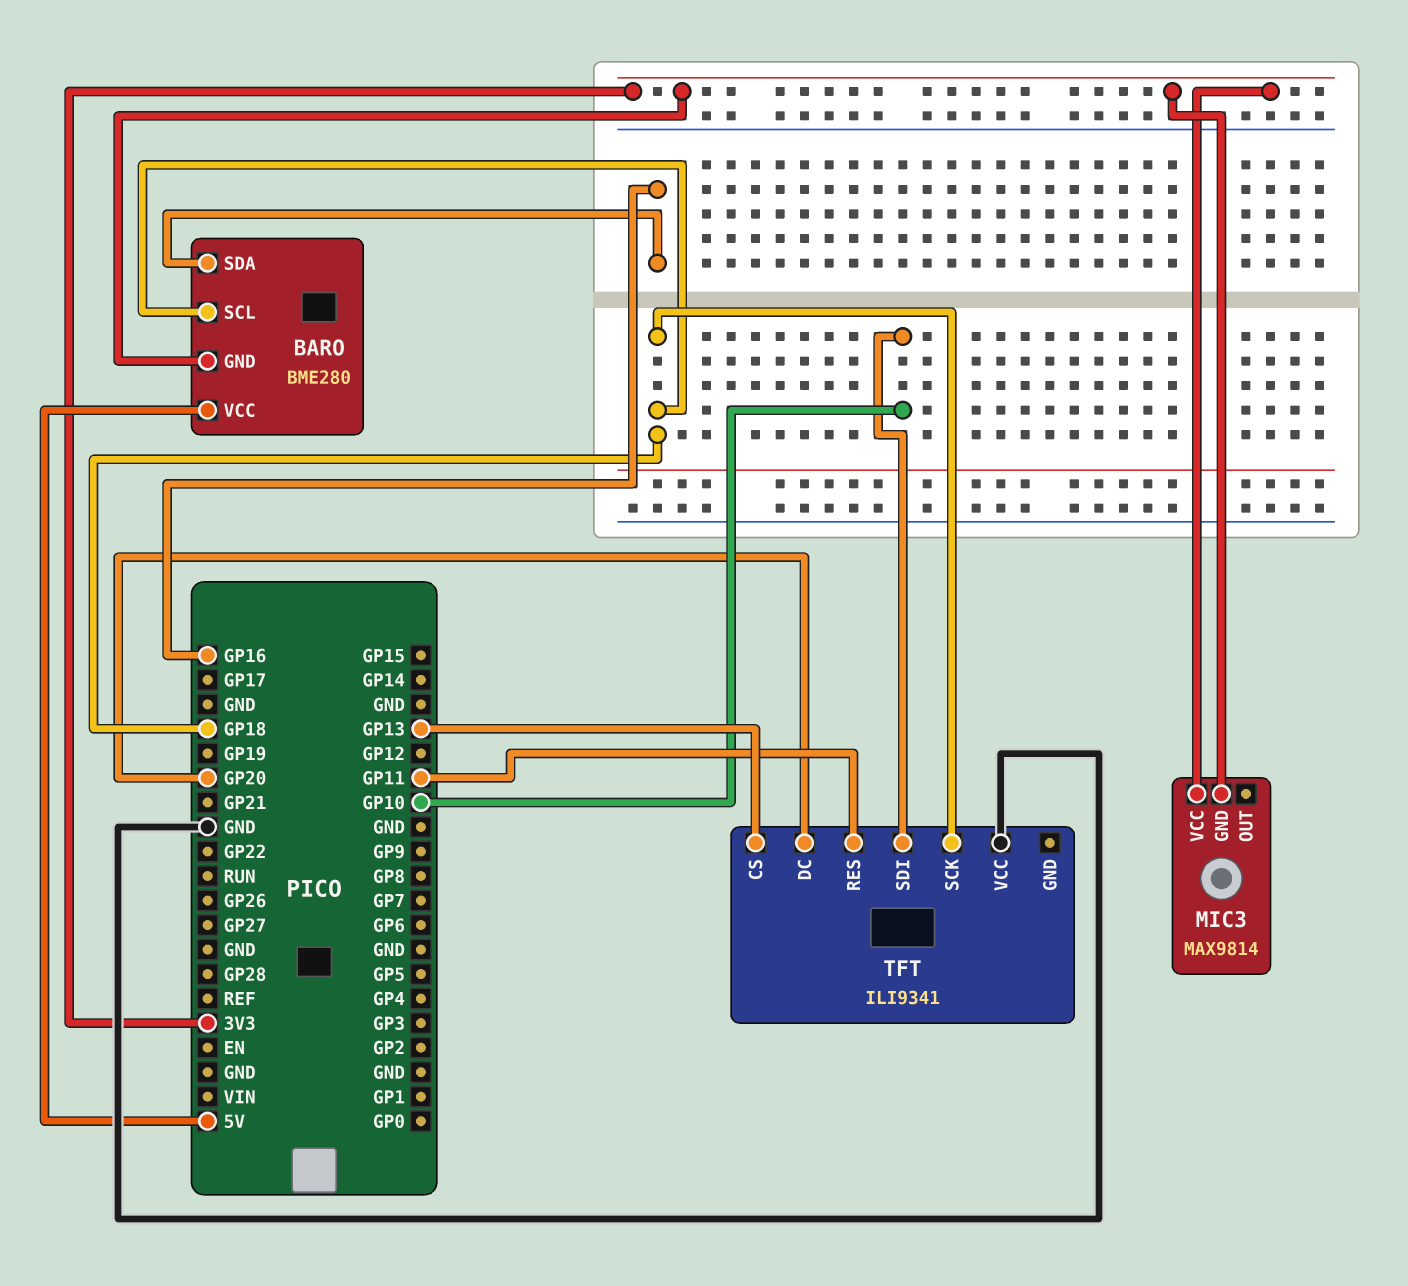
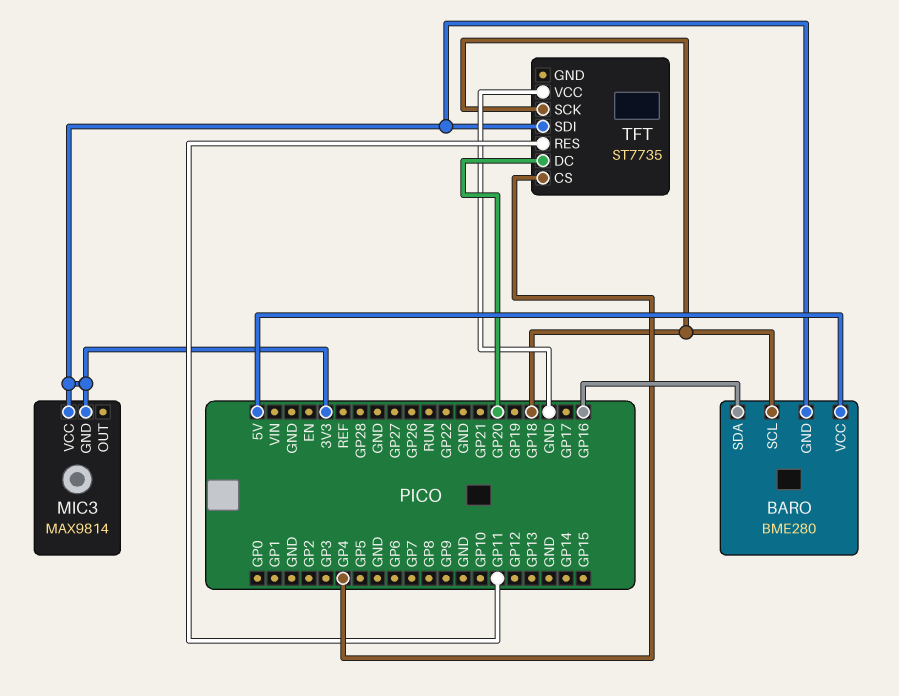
TFT: ILI9341 -> ST7735
TFT pin CS: GP13 -> GP4
TFT pin SDI: GP10 -> 3V3

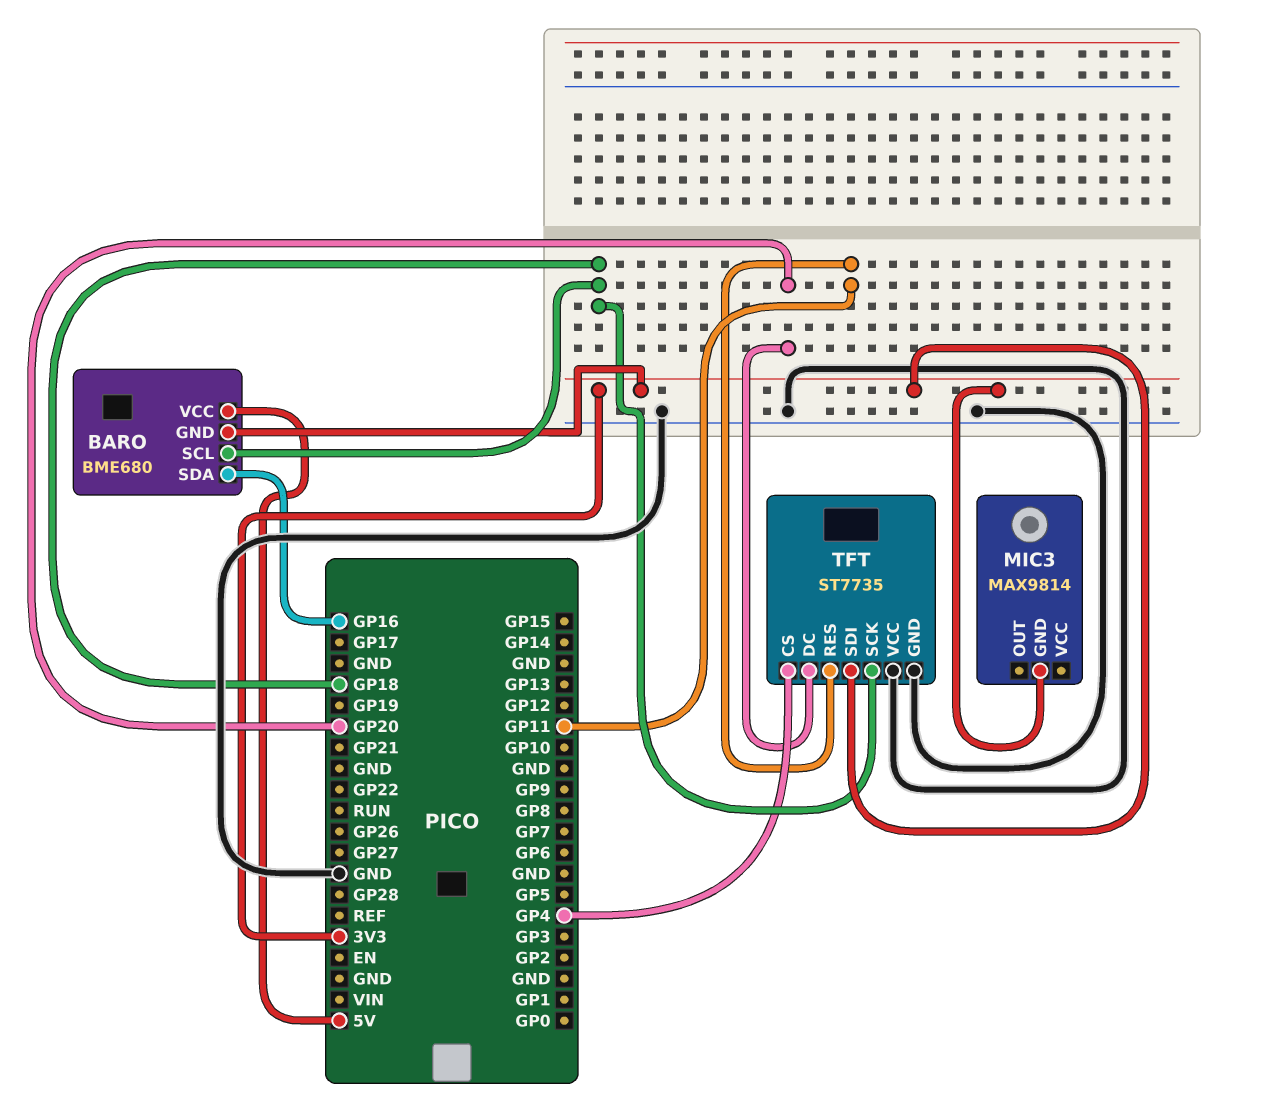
BARO: BME280 -> BME680
MIC3 pin VCC: 3V3 -> none
TFT pin GND: none -> GND

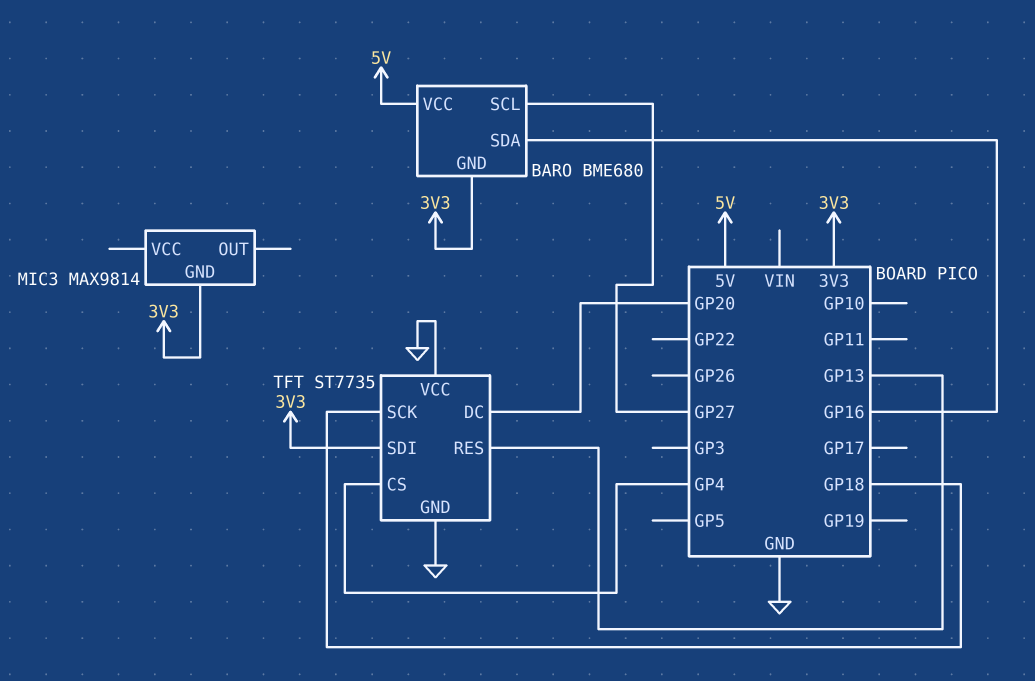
BARO pin SCL: GP18 -> GP27
TFT pin RES: GP11 -> GP13

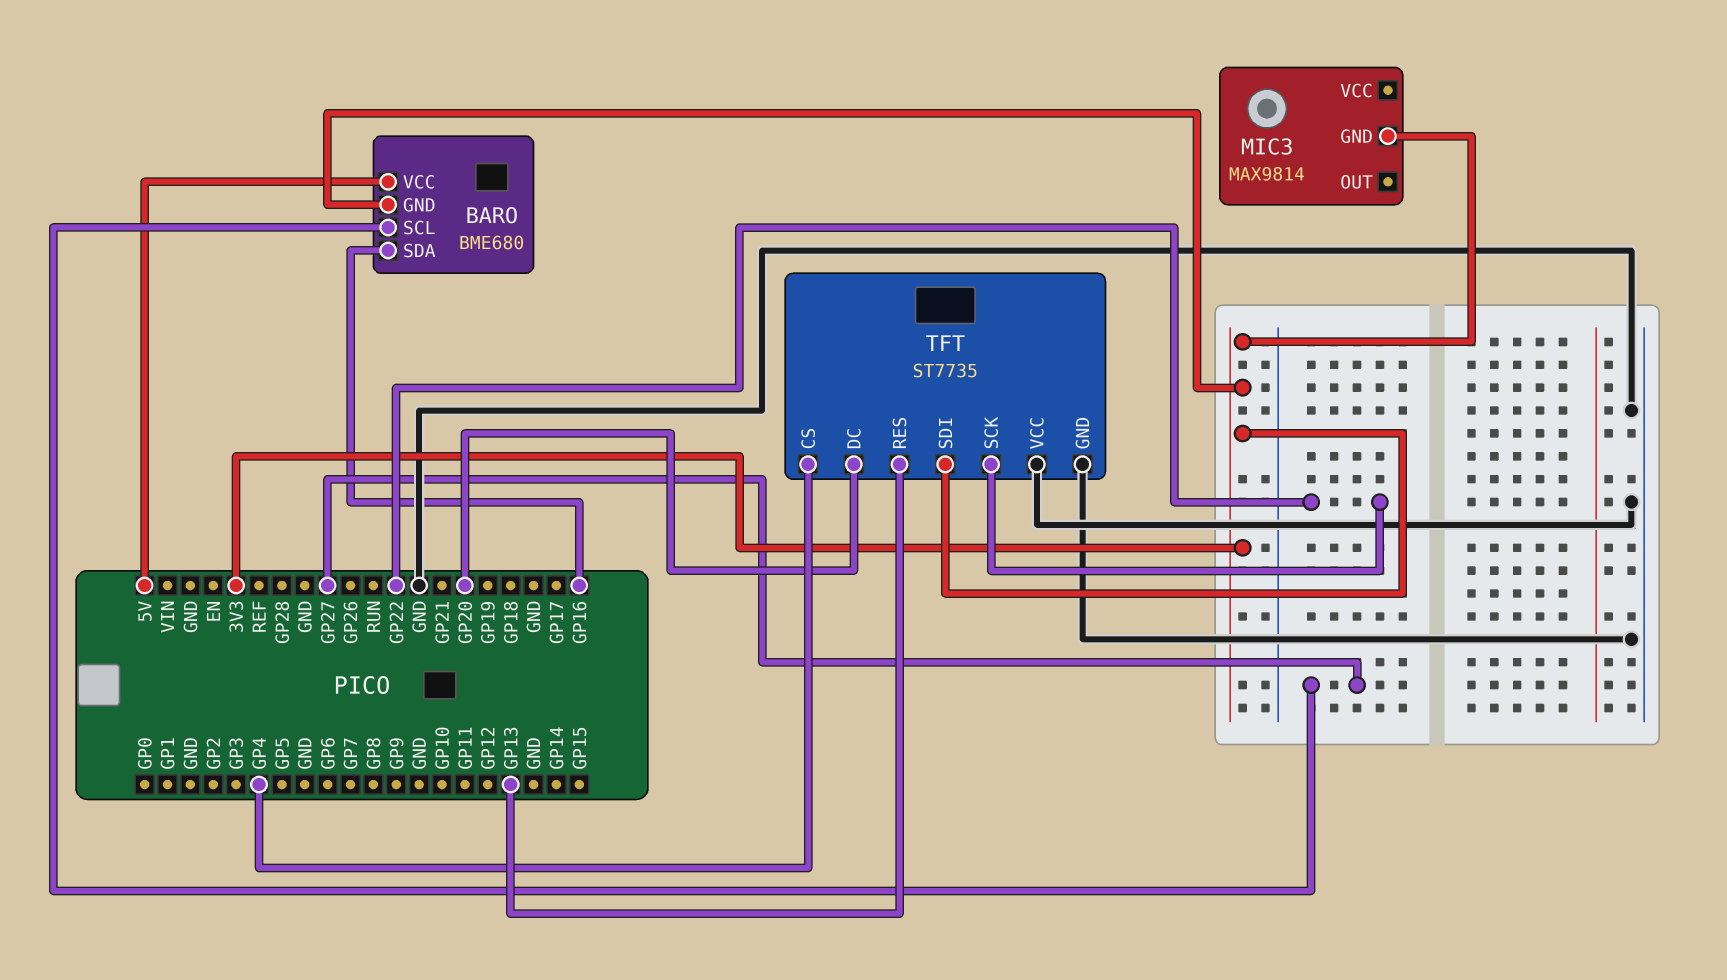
TFT pin SCK: GP18 -> GP22

